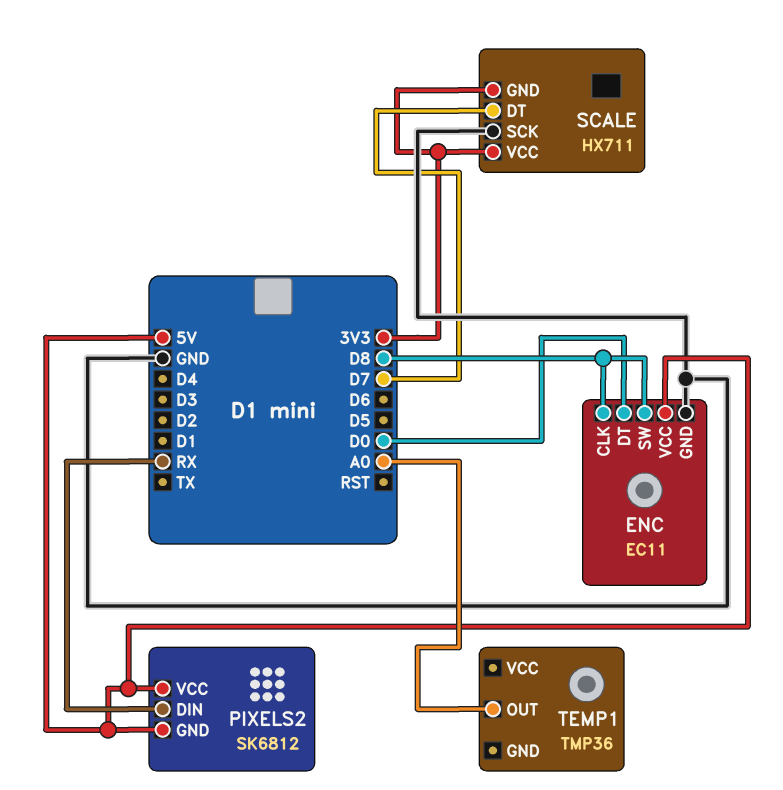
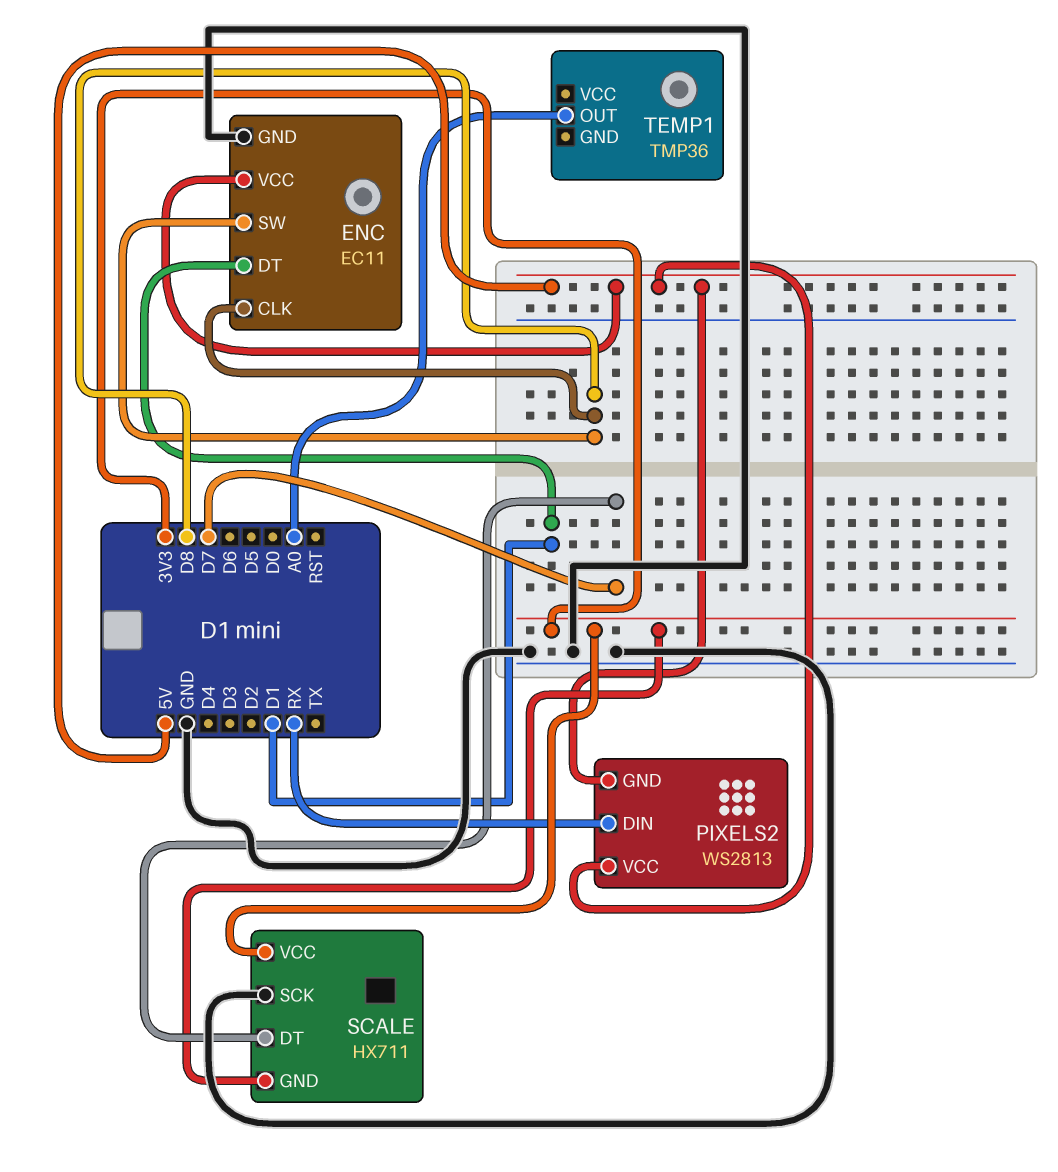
ENC pin DT: D0 -> D1
PIXELS2: SK6812 -> WS2813

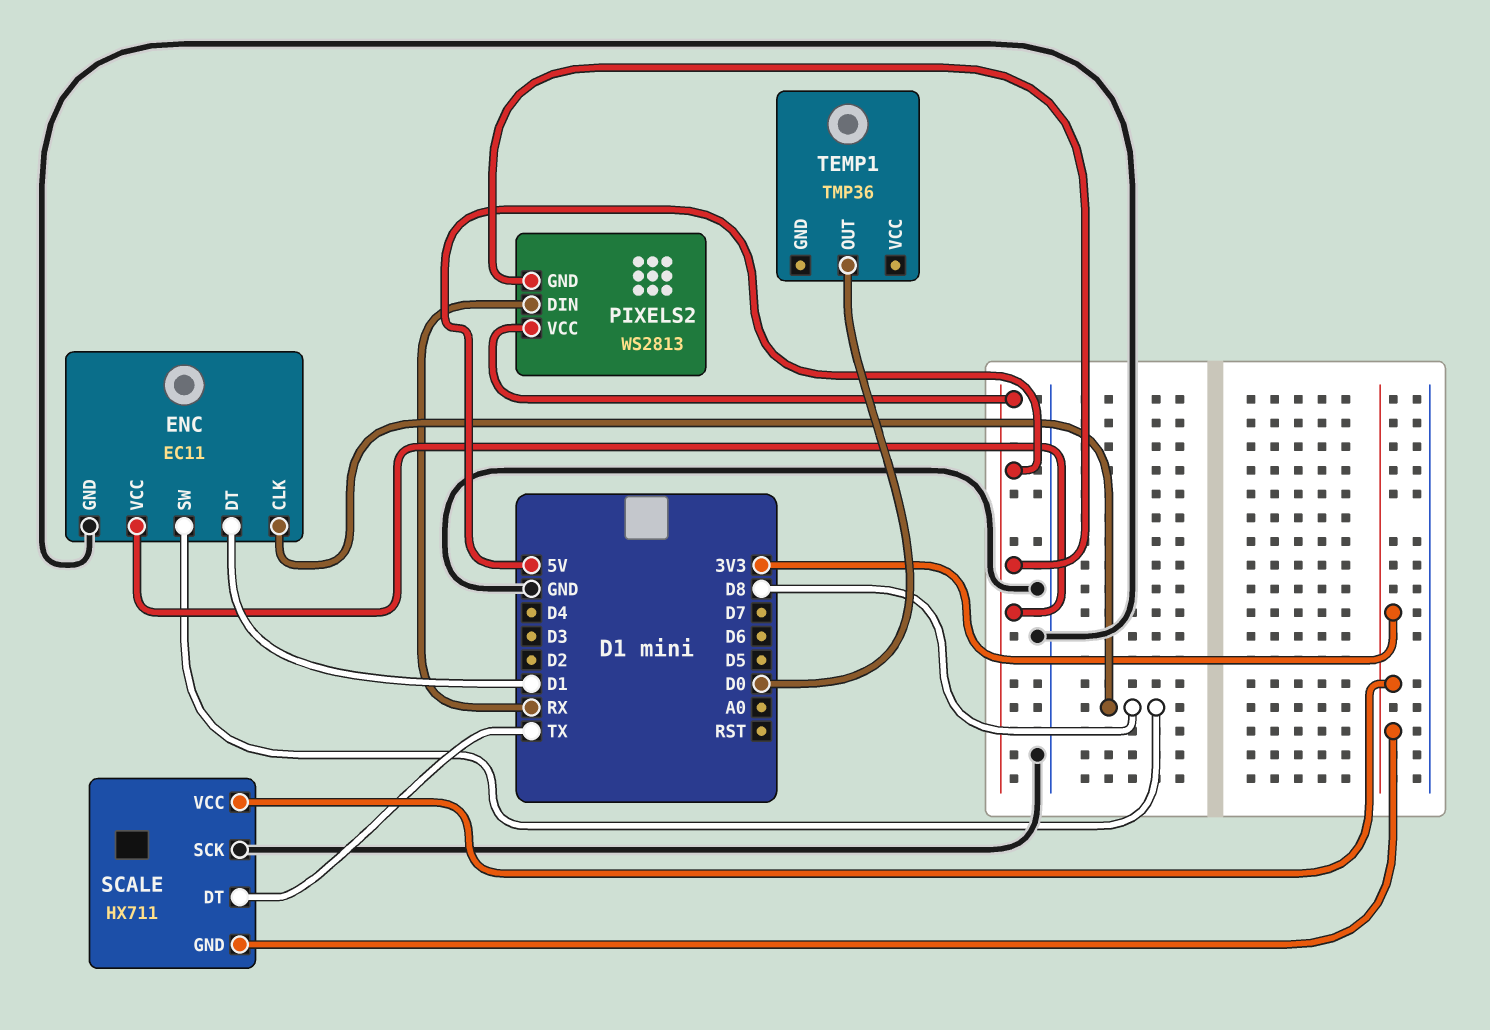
SCALE pin DT: D7 -> TX
TEMP1 pin OUT: A0 -> D0

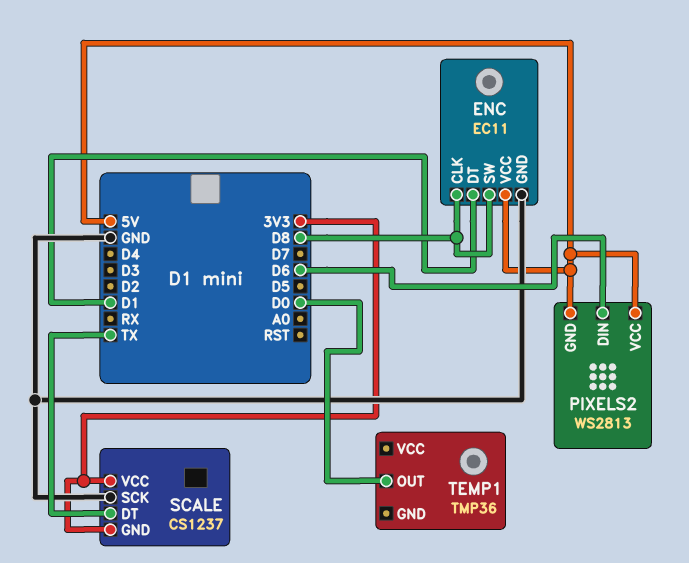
PIXELS2 pin DIN: RX -> D6
SCALE: HX711 -> CS1237

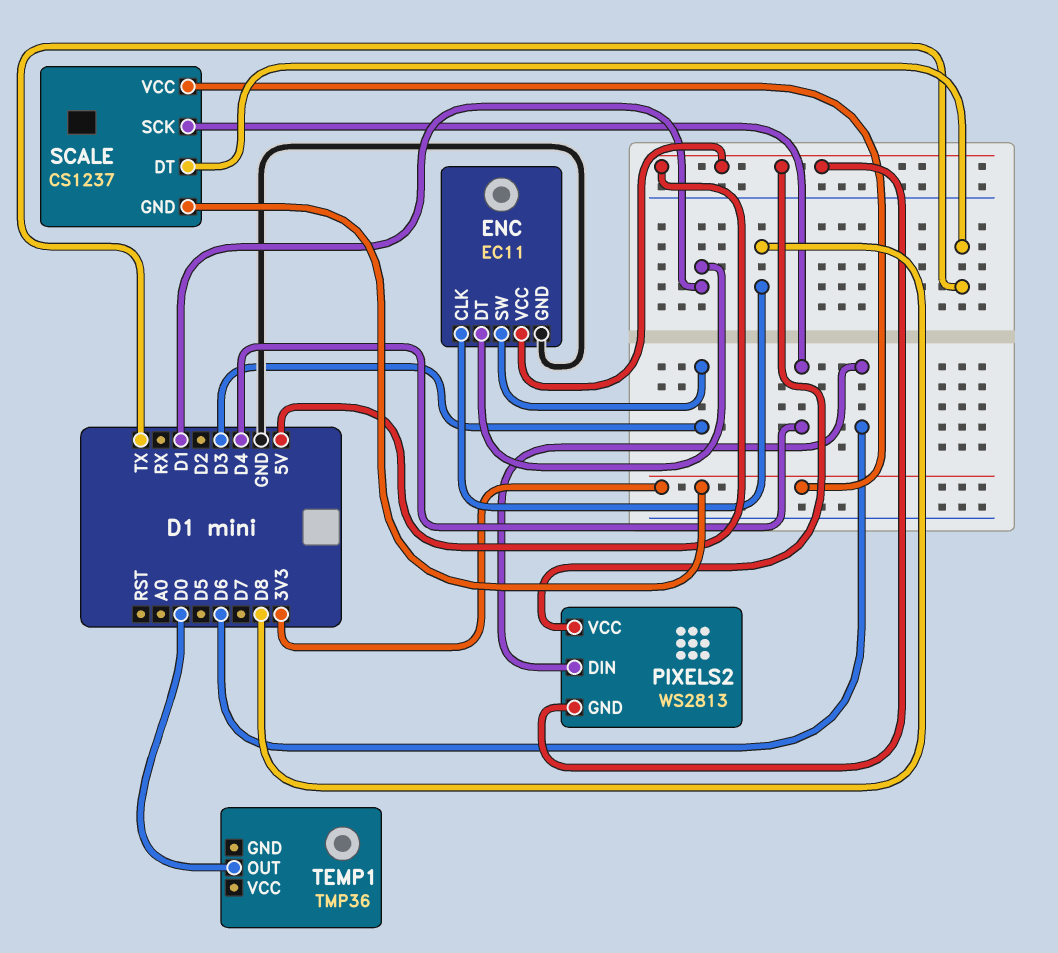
ENC pin SW: D8 -> D3
SCALE pin SCK: GND -> D4

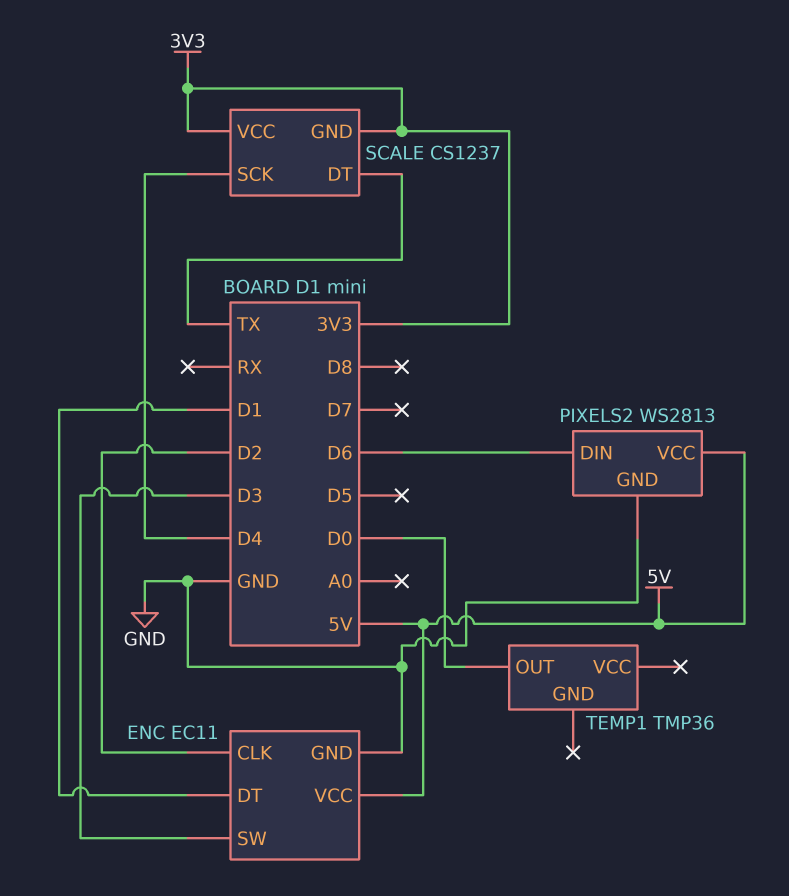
ENC pin CLK: D8 -> D2
PIXELS2 pin GND: 5V -> GND

